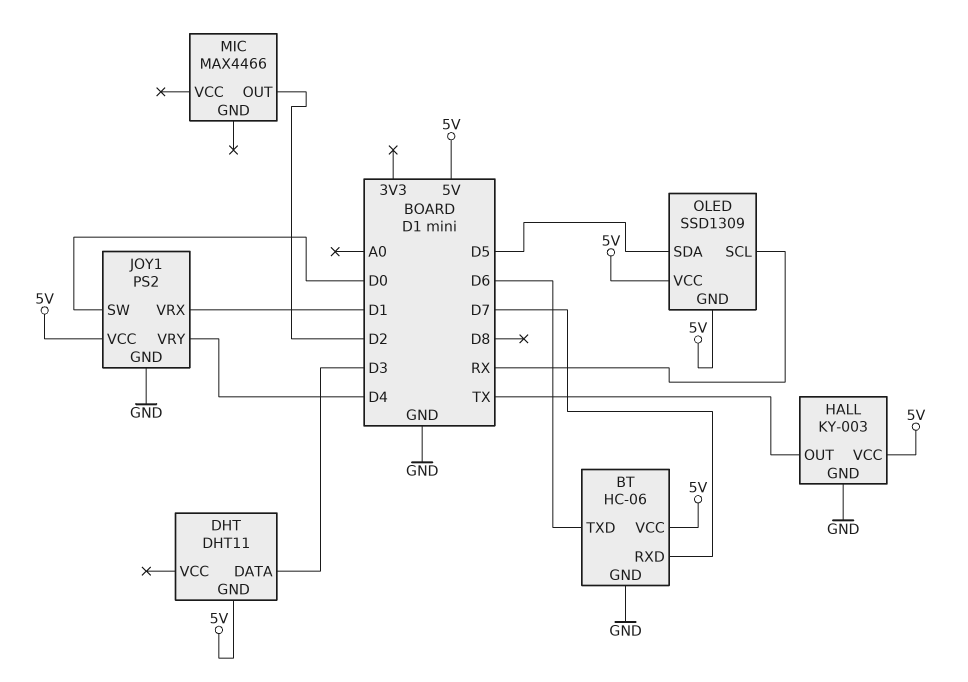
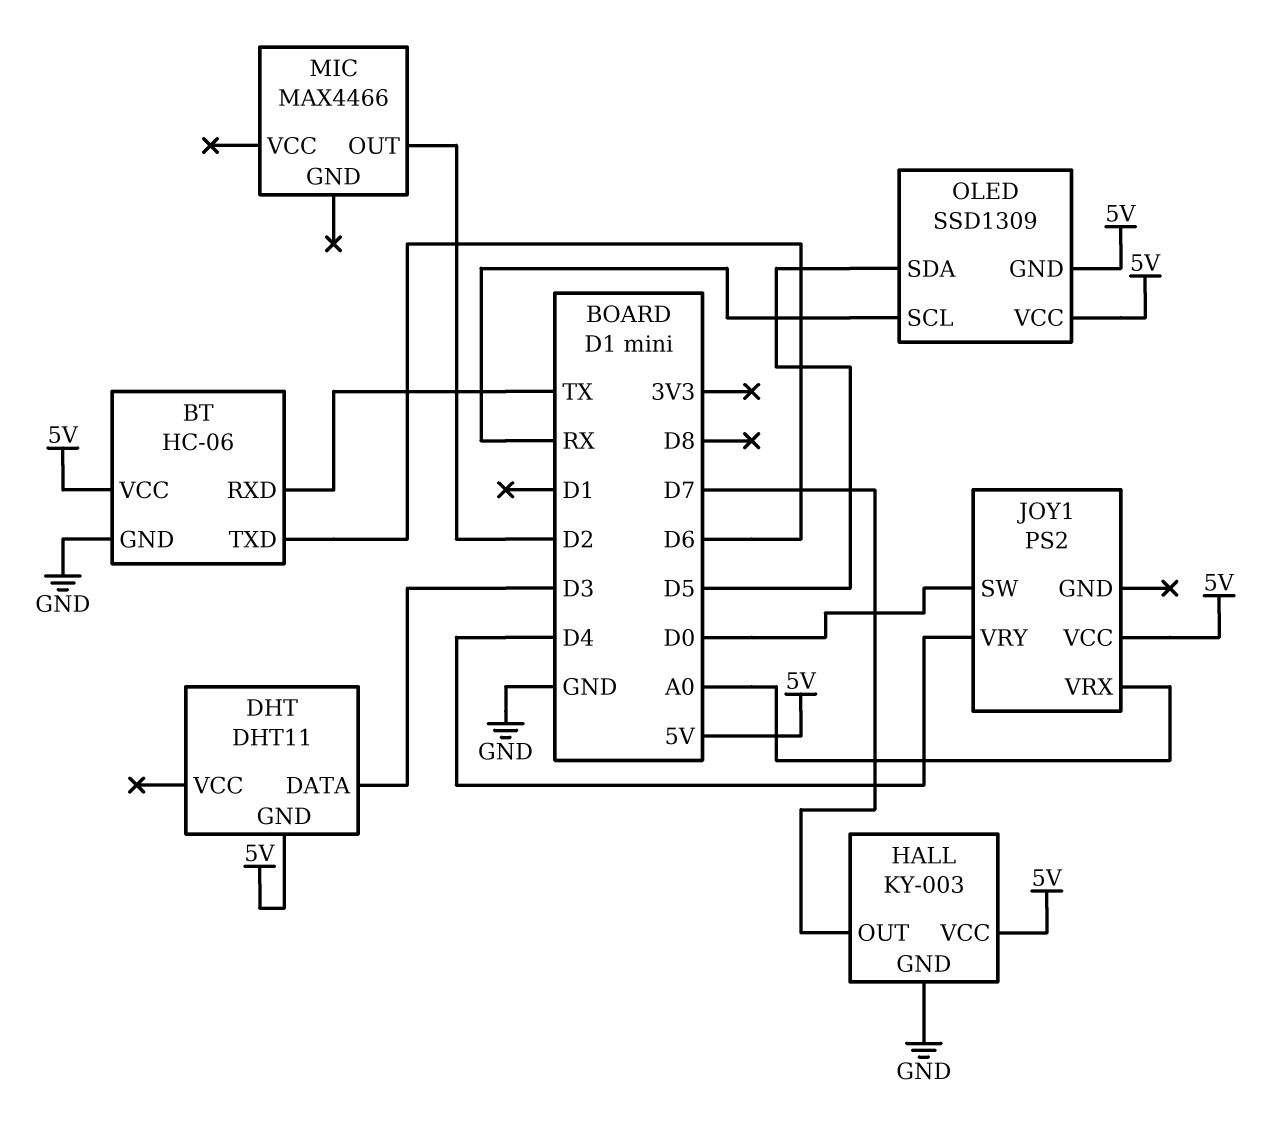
BT pin RXD: D7 -> TX
HALL pin OUT: TX -> D7
JOY1 pin GND: GND -> none
JOY1 pin VRX: D1 -> A0

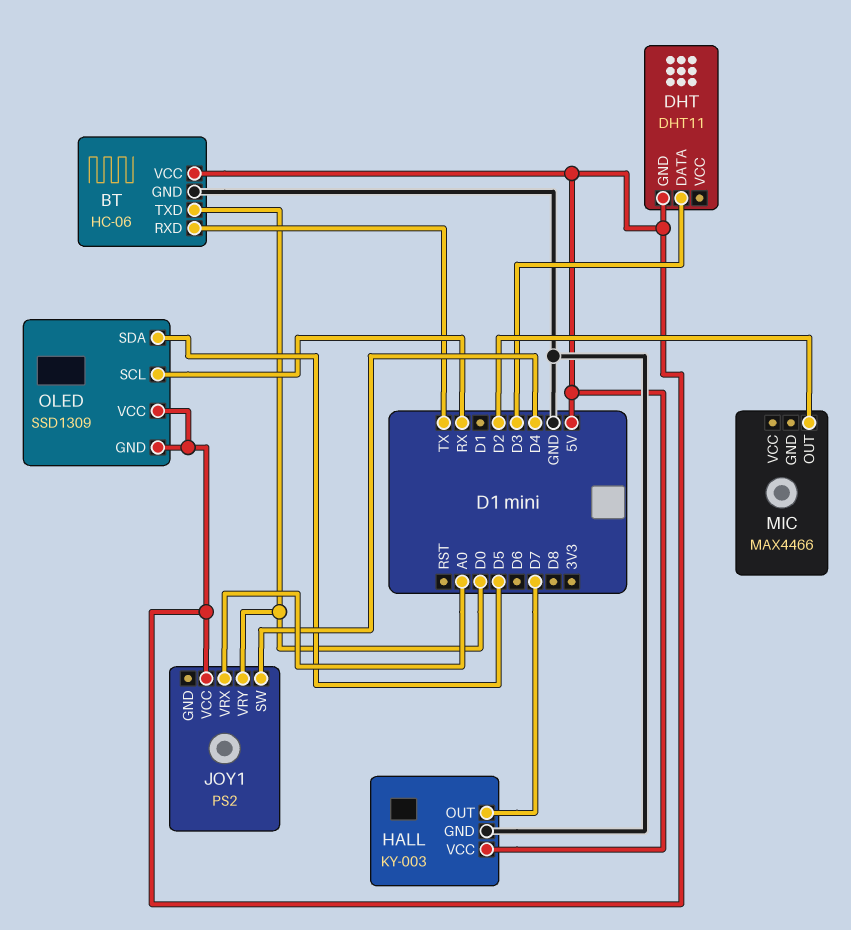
BT pin TXD: D6 -> D0
JOY1 pin SW: D0 -> D4
JOY1 pin VRY: D4 -> D0

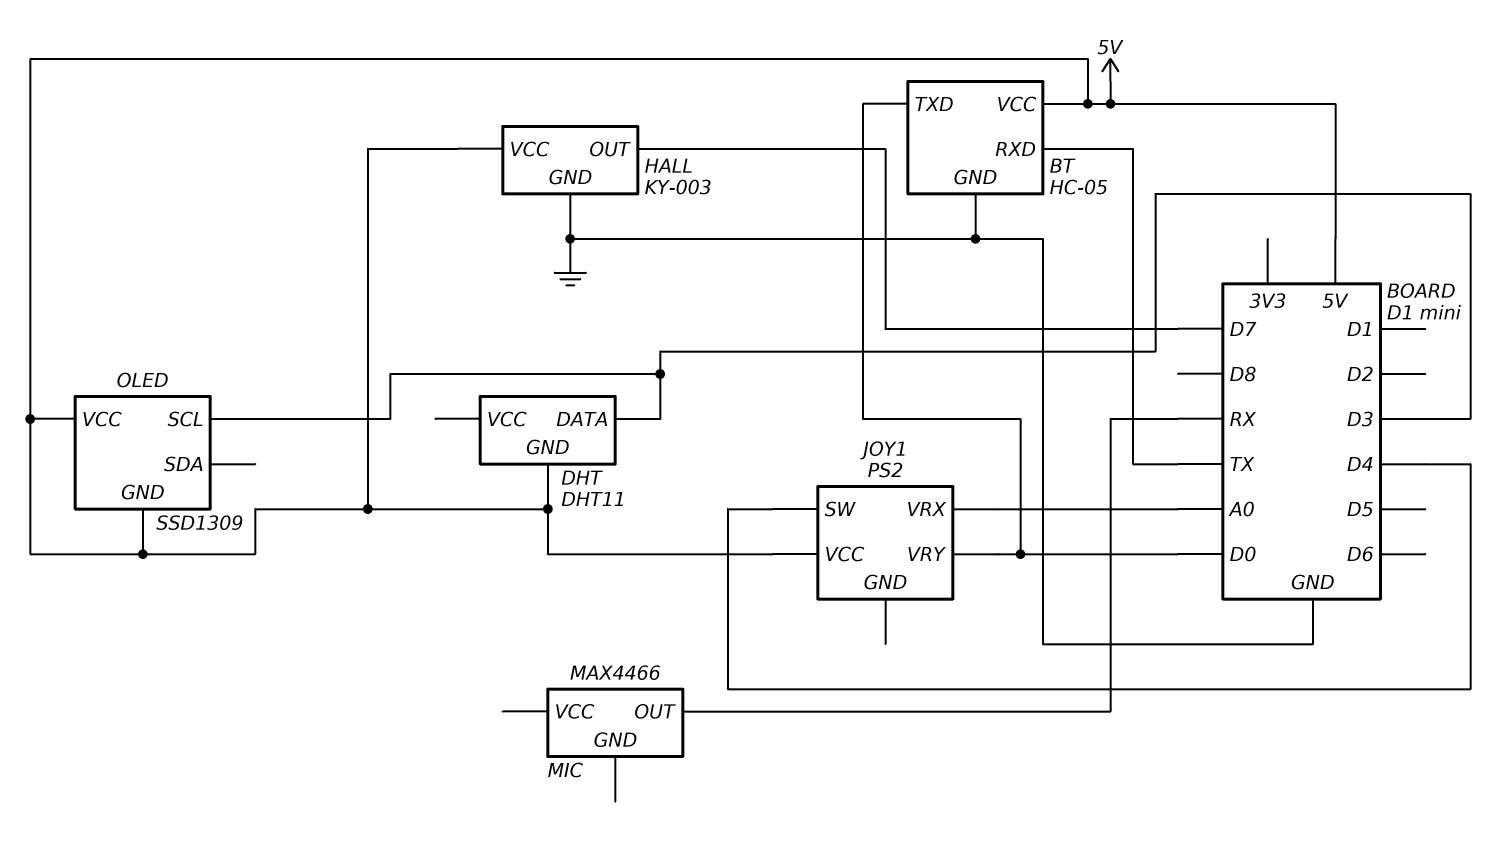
BT: HC-06 -> HC-05
MIC pin OUT: D2 -> RX
OLED pin SCL: RX -> D3
OLED pin SDA: D5 -> none

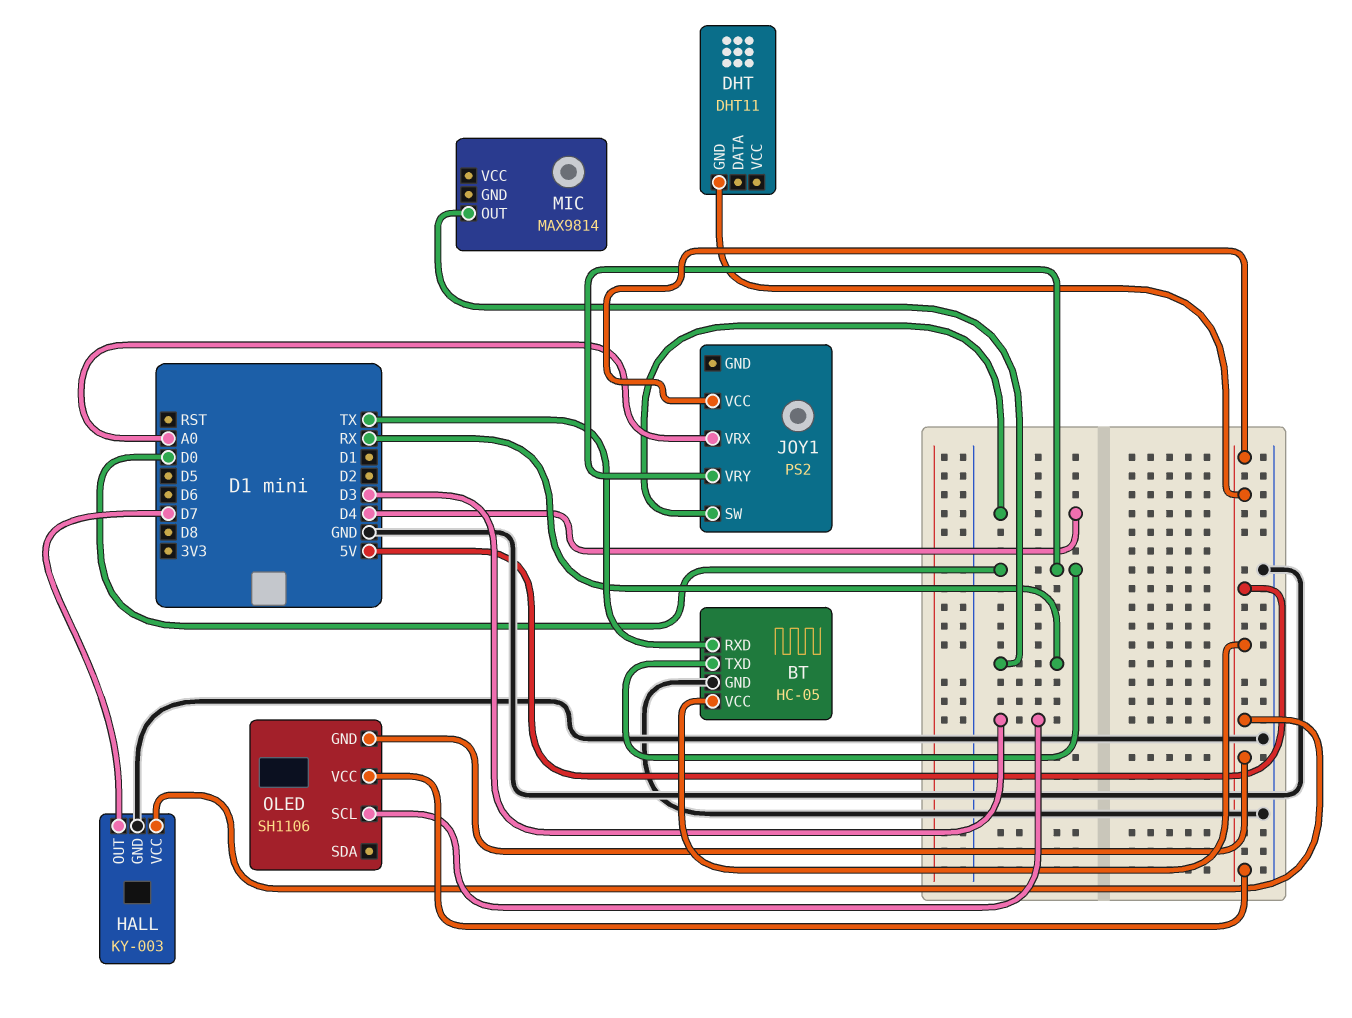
DHT pin DATA: D3 -> none
MIC: MAX4466 -> MAX9814
OLED: SSD1309 -> SH1106

